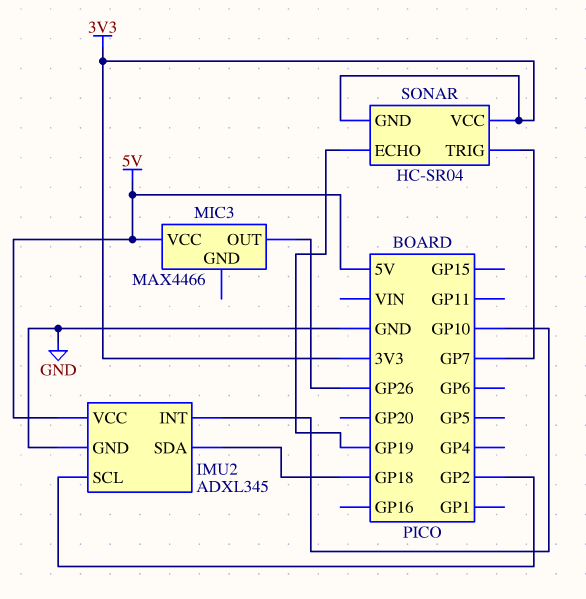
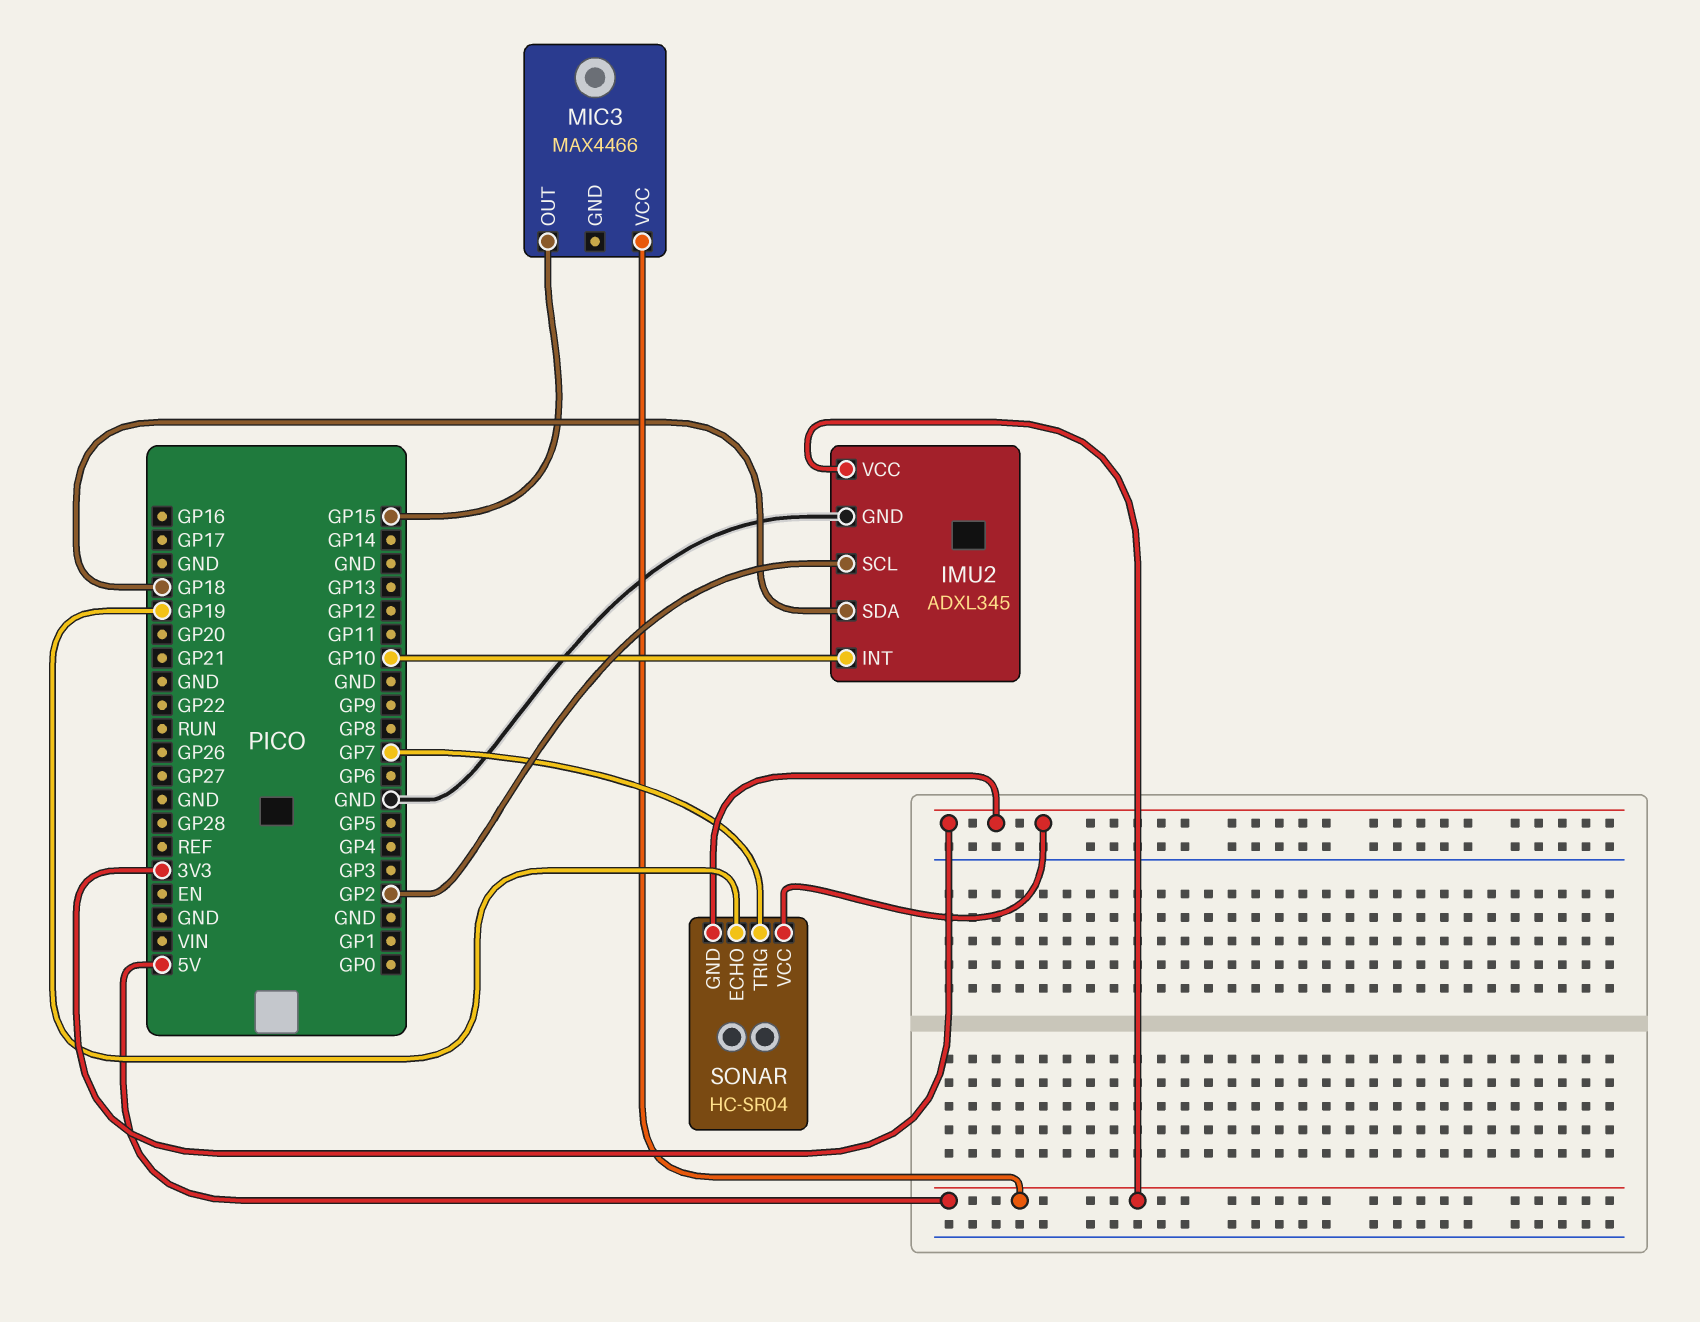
MIC3 pin OUT: GP26 -> GP15

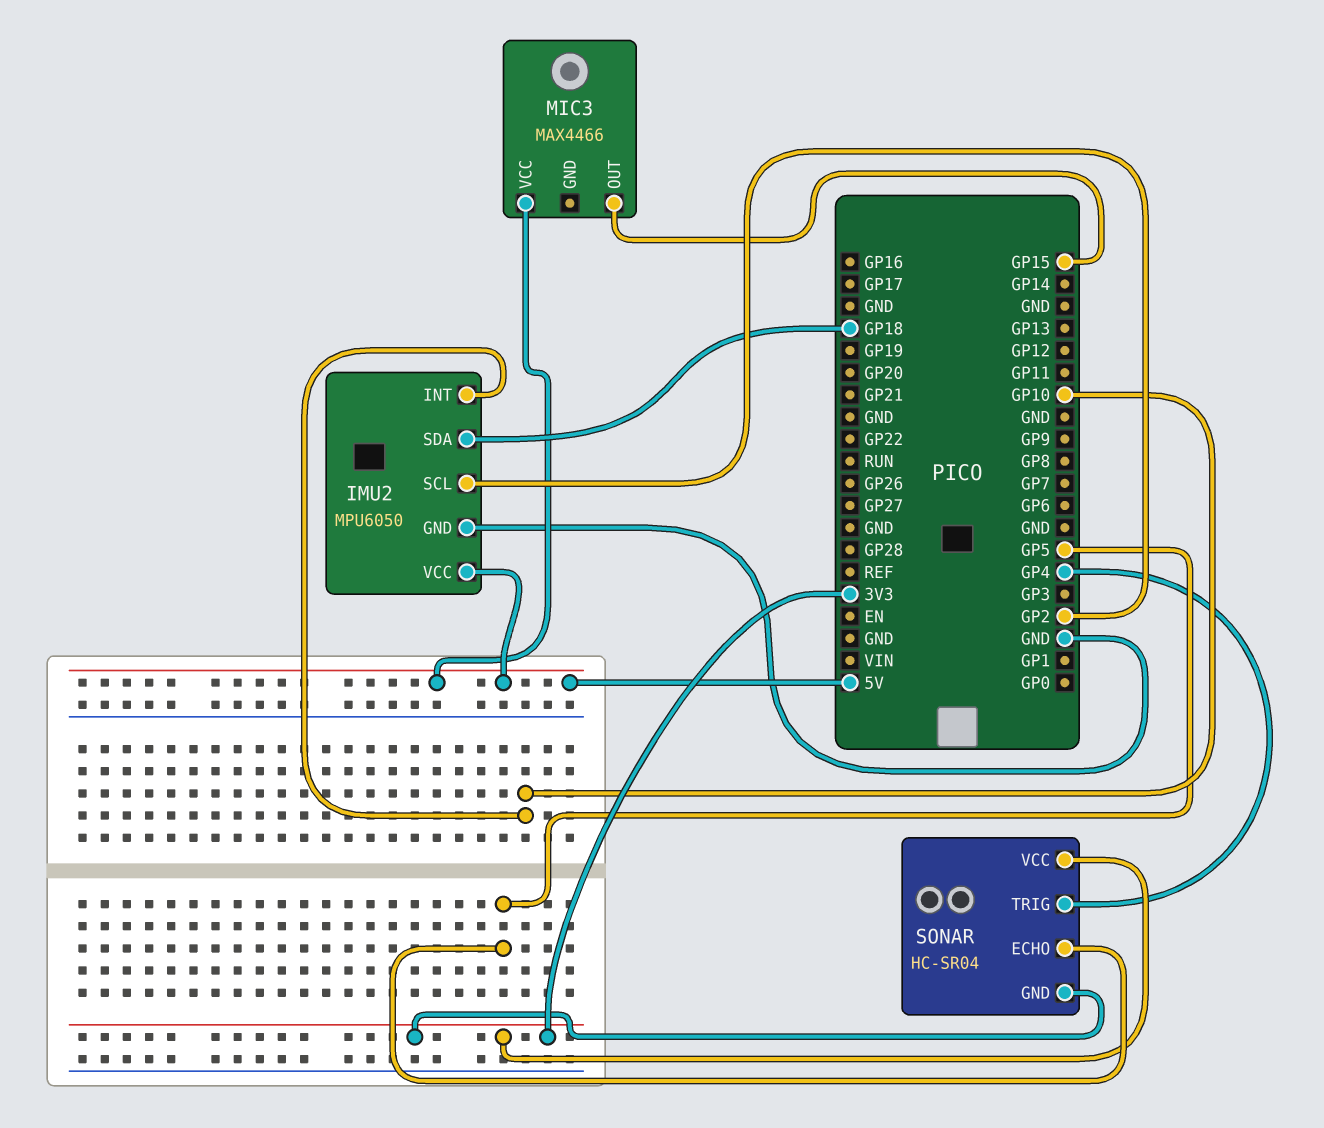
IMU2: ADXL345 -> MPU6050
SONAR pin ECHO: GP19 -> GP5
SONAR pin TRIG: GP7 -> GP4

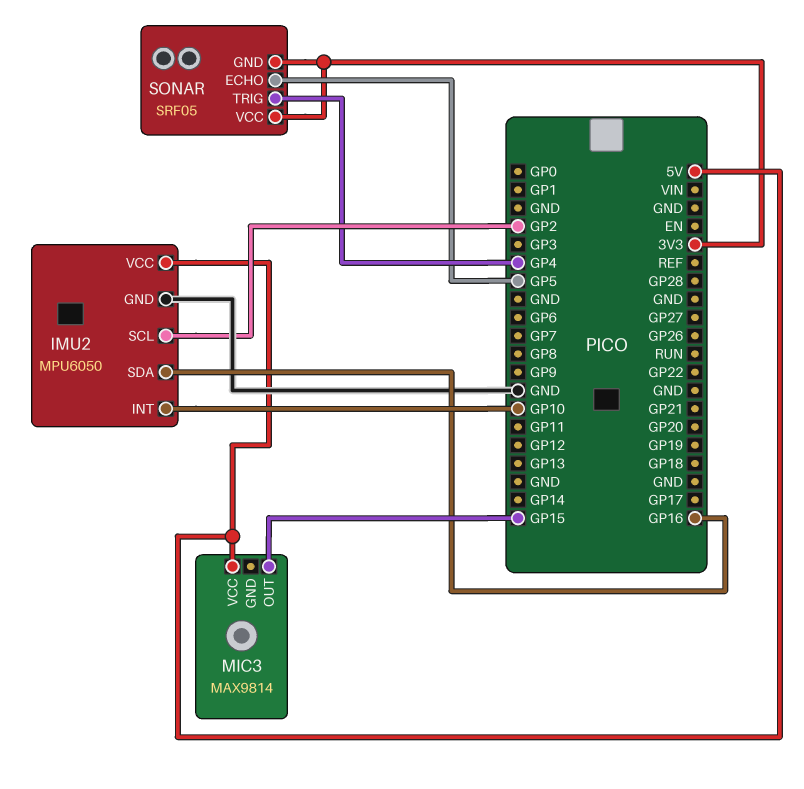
IMU2 pin SDA: GP18 -> GP16
MIC3: MAX4466 -> MAX9814
SONAR: HC-SR04 -> SRF05

